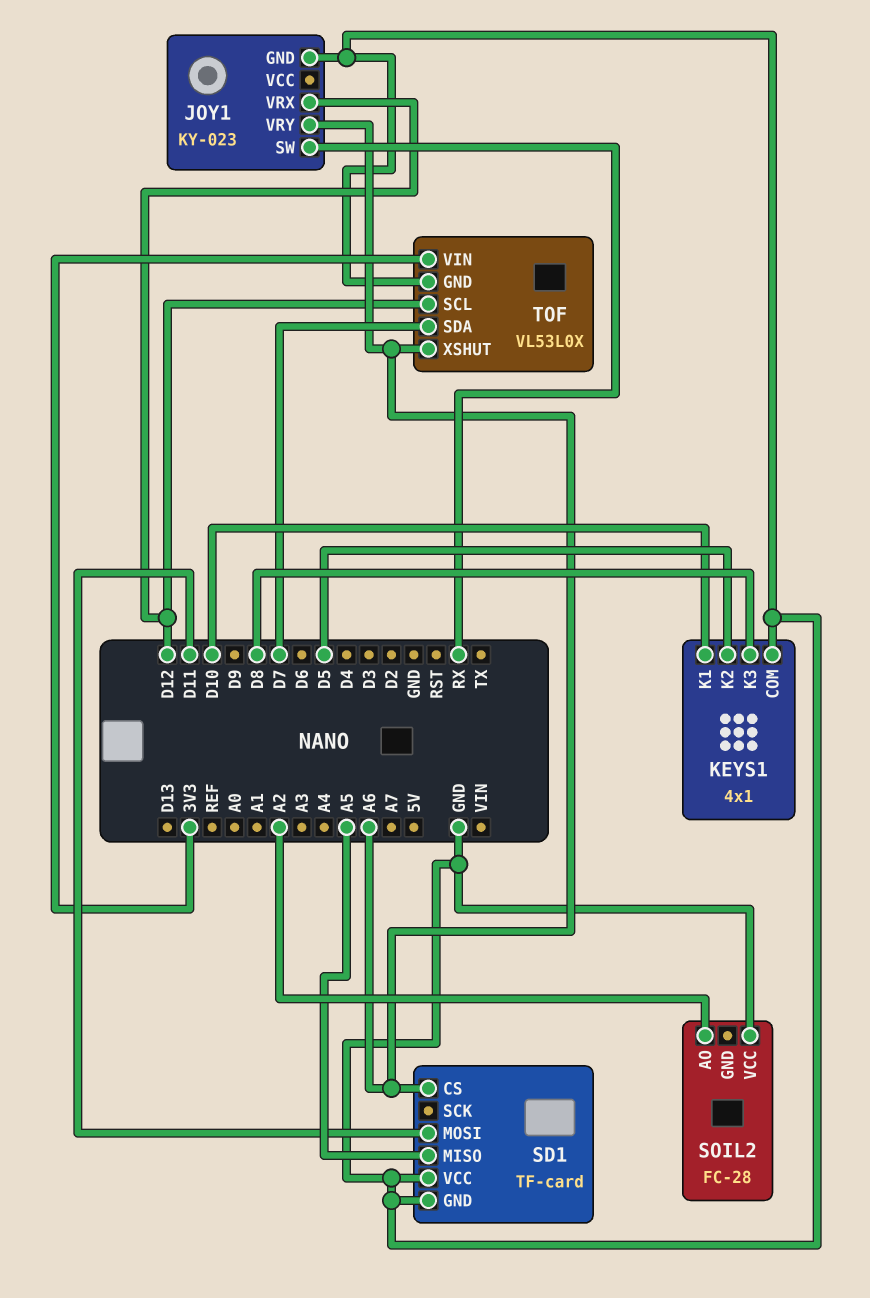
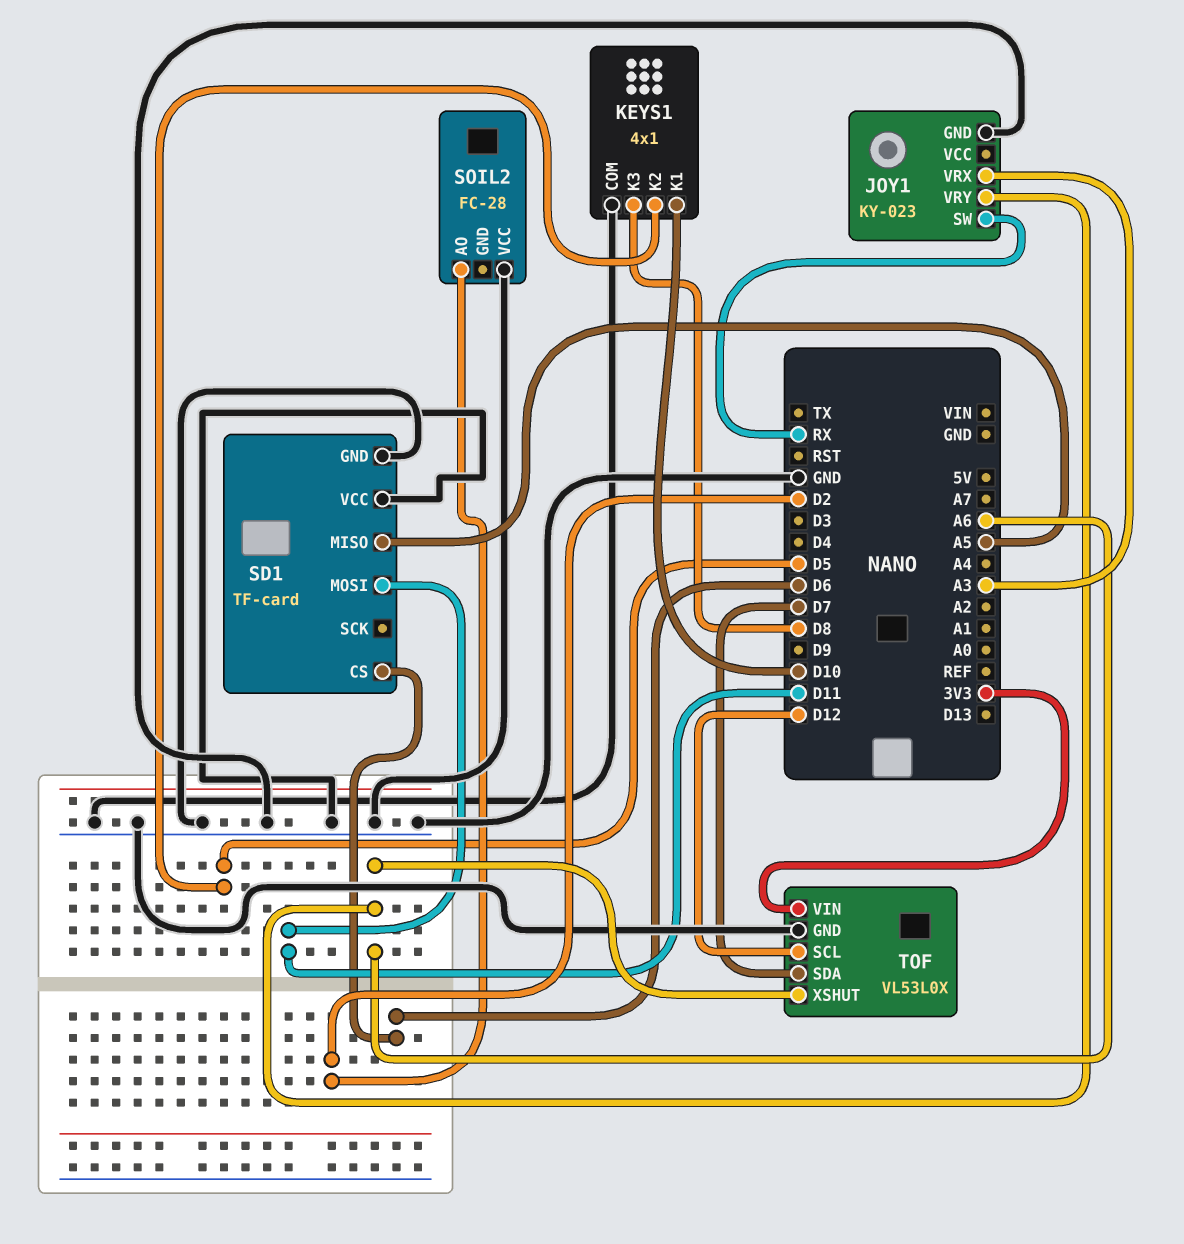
JOY1 pin VRX: D12 -> A3
SD1 pin CS: A6 -> D6
SOIL2 pin AO: A2 -> D2

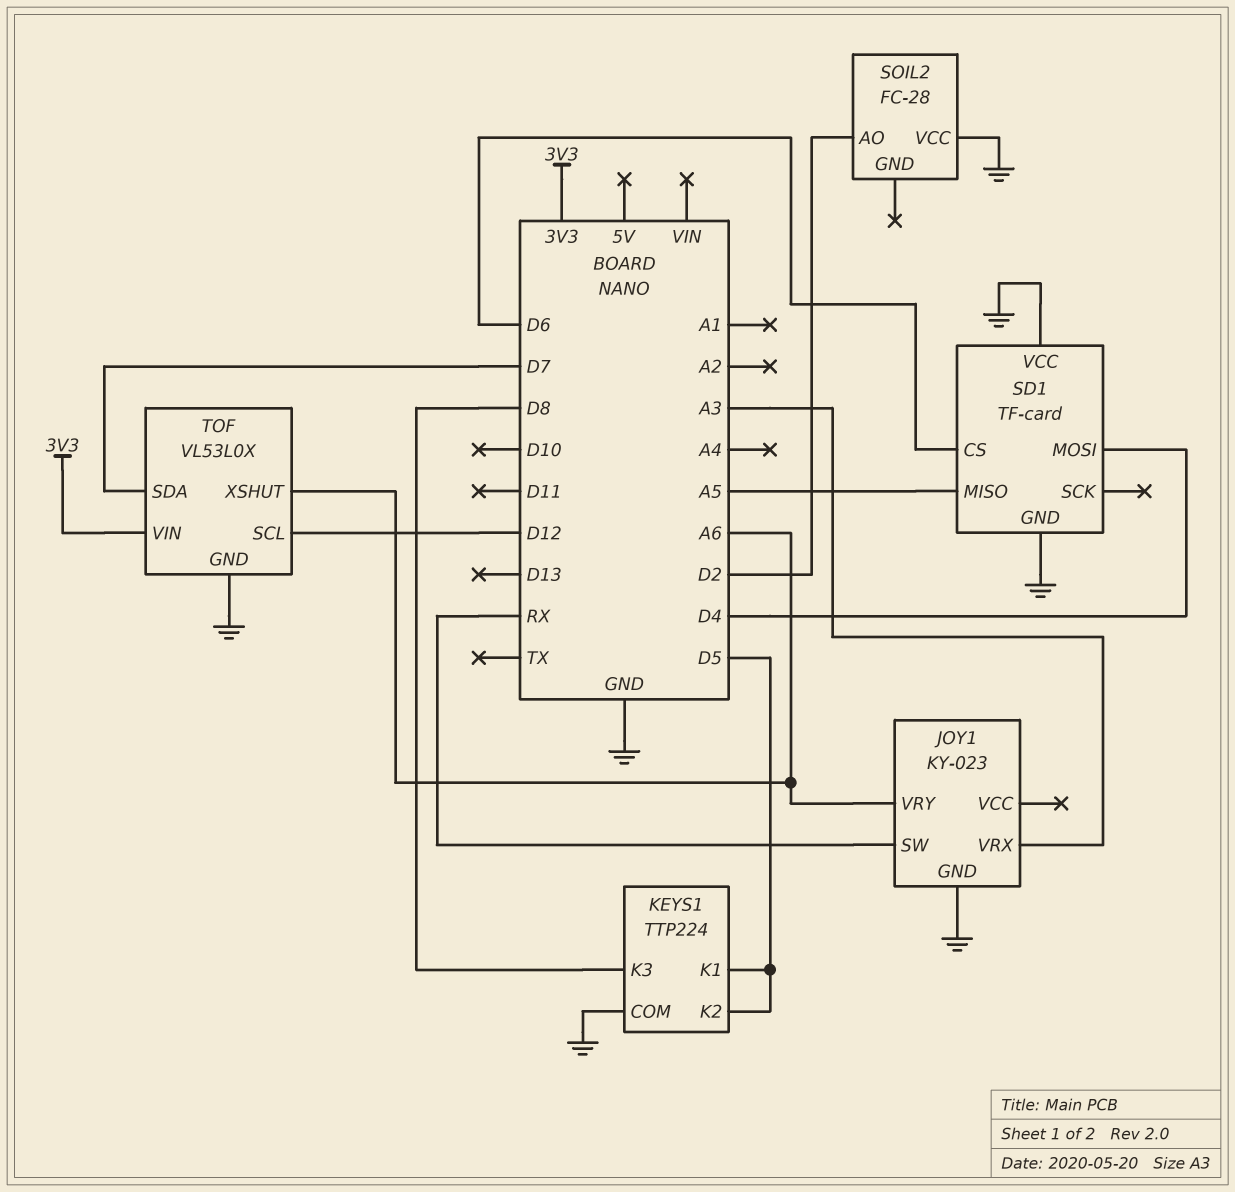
KEYS1: 4x1 -> TTP224
KEYS1 pin K1: D10 -> D5
SD1 pin MOSI: D11 -> D4

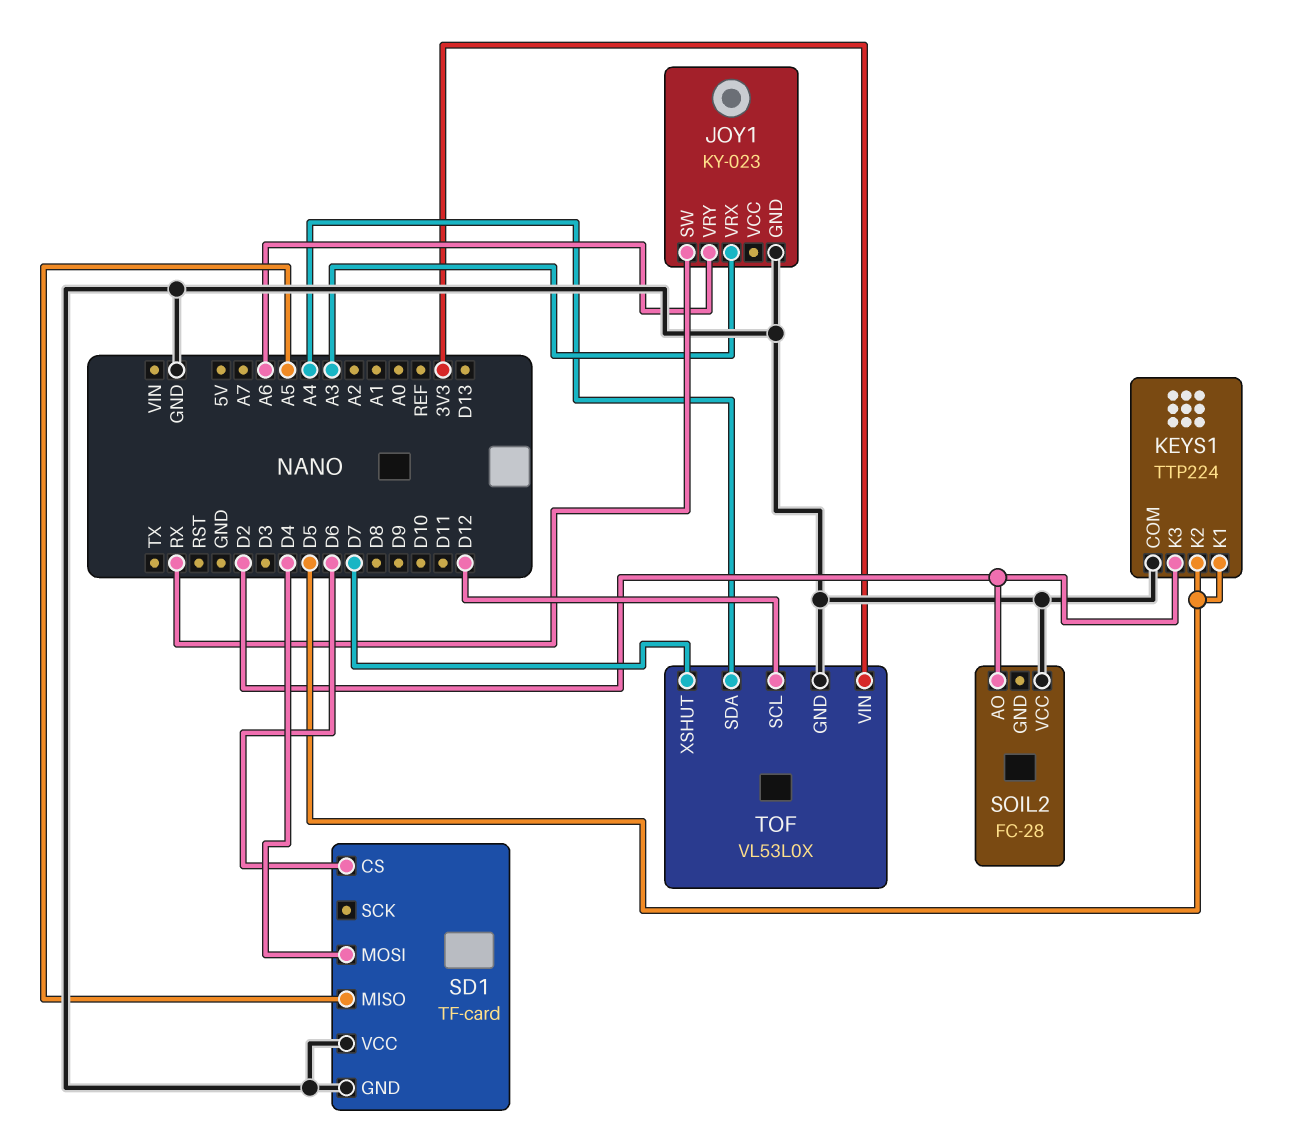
KEYS1 pin K3: D8 -> D2
TOF pin SDA: D7 -> A4
TOF pin XSHUT: A6 -> D7

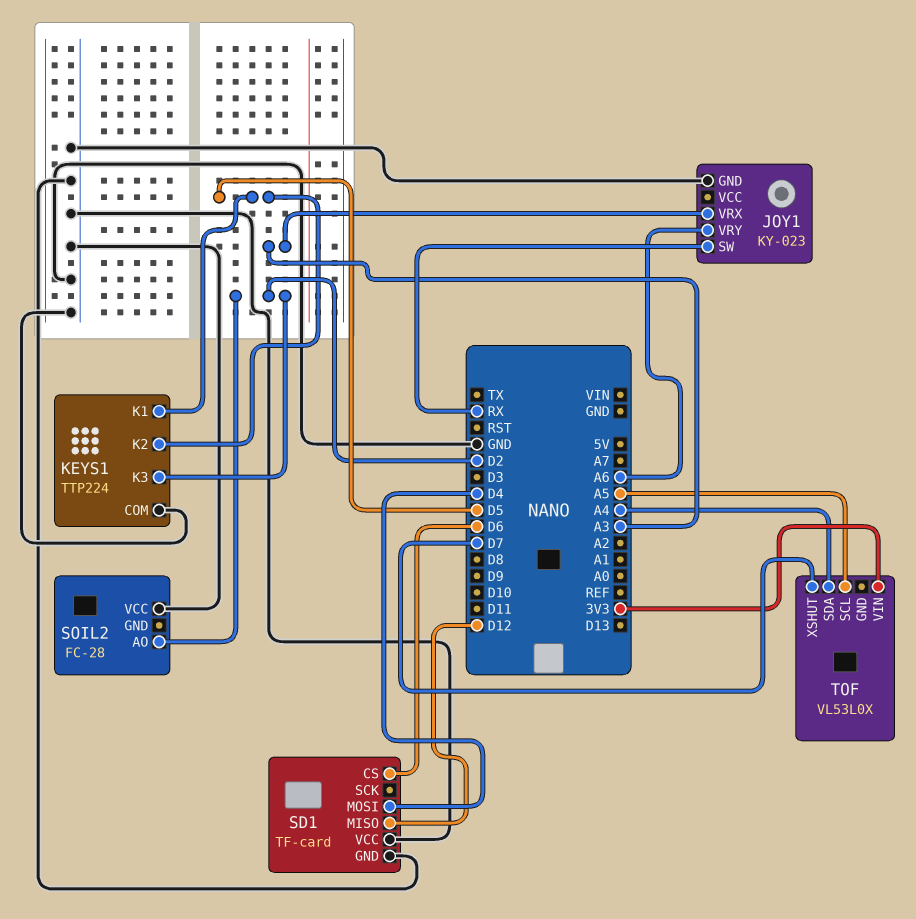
SD1 pin MISO: A5 -> D12
TOF pin GND: GND -> none
TOF pin SCL: D12 -> A5

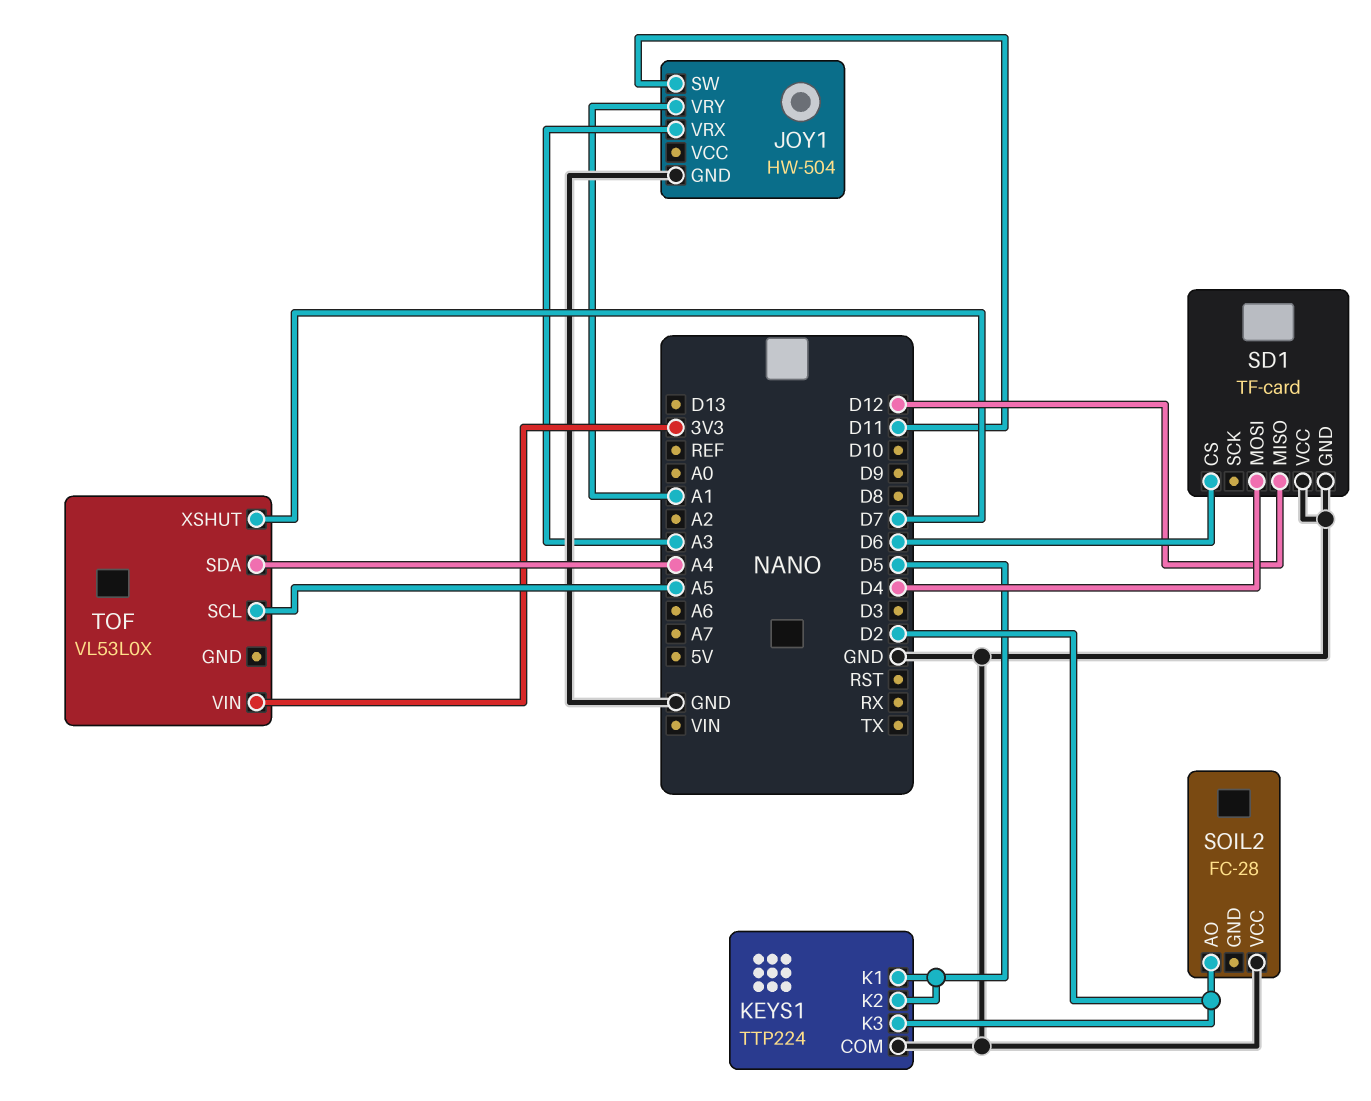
JOY1: KY-023 -> HW-504
JOY1 pin SW: RX -> D11
JOY1 pin VRY: A6 -> A1

